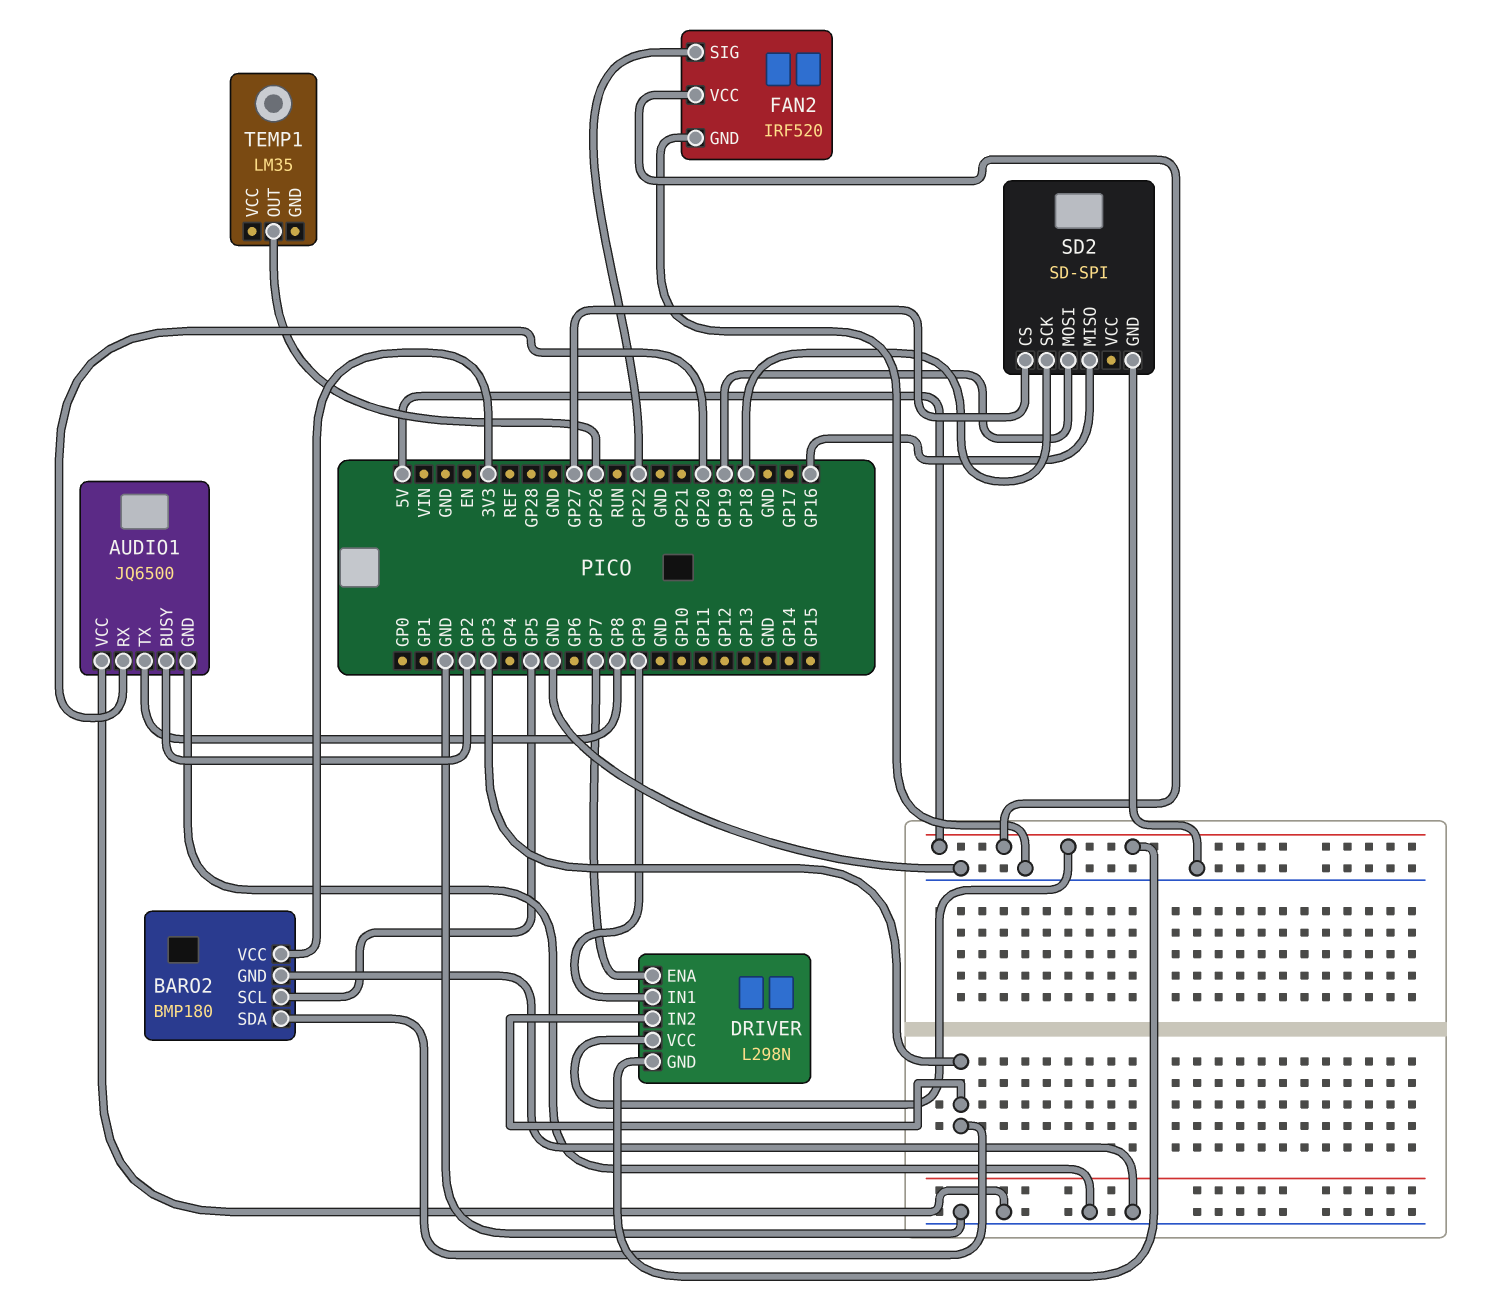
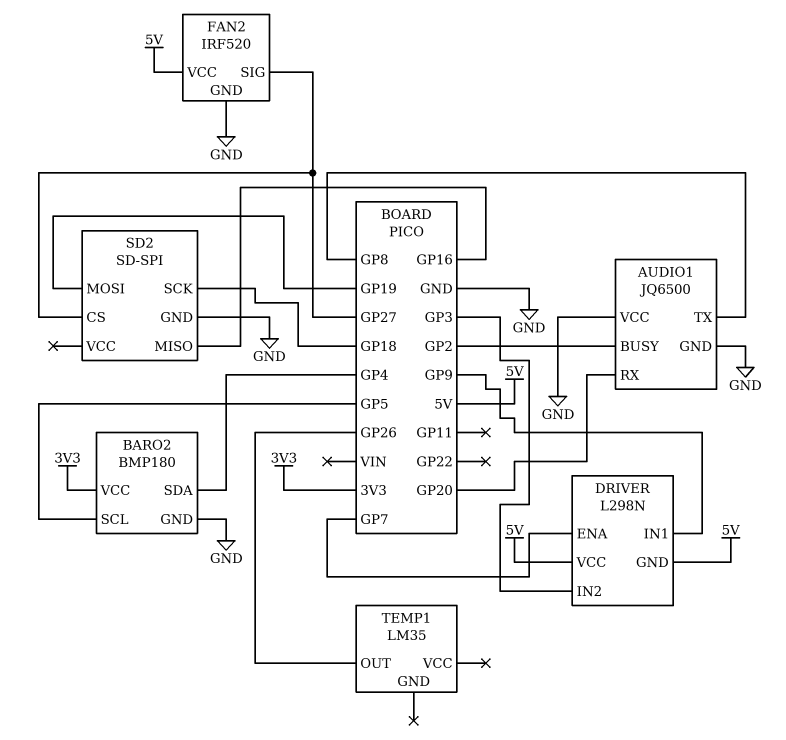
BARO2 pin SDA: GP3 -> GP4
FAN2 pin SIG: GP22 -> GP27

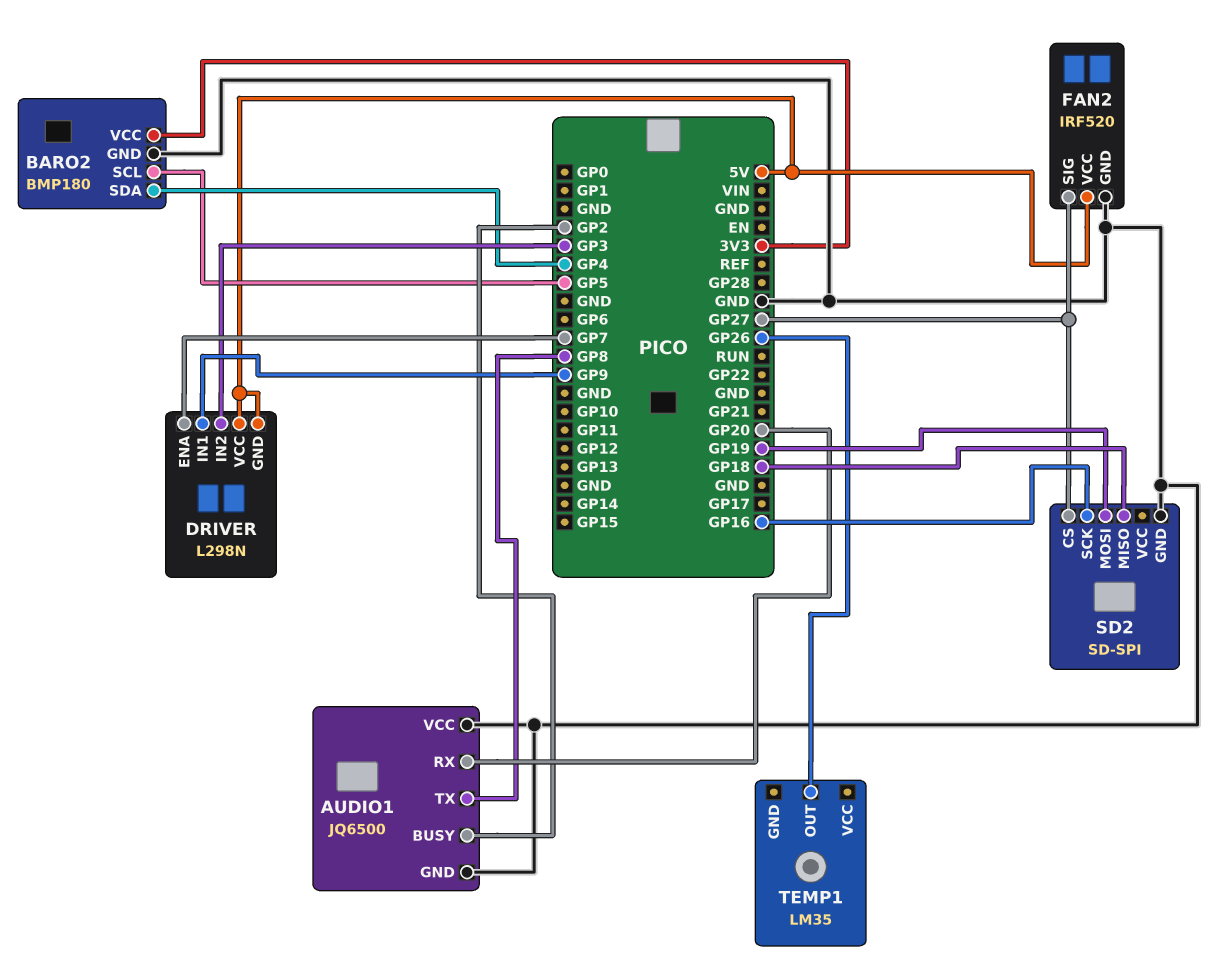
SD2 pin MISO: GP16 -> GP18
SD2 pin SCK: GP18 -> GP16

